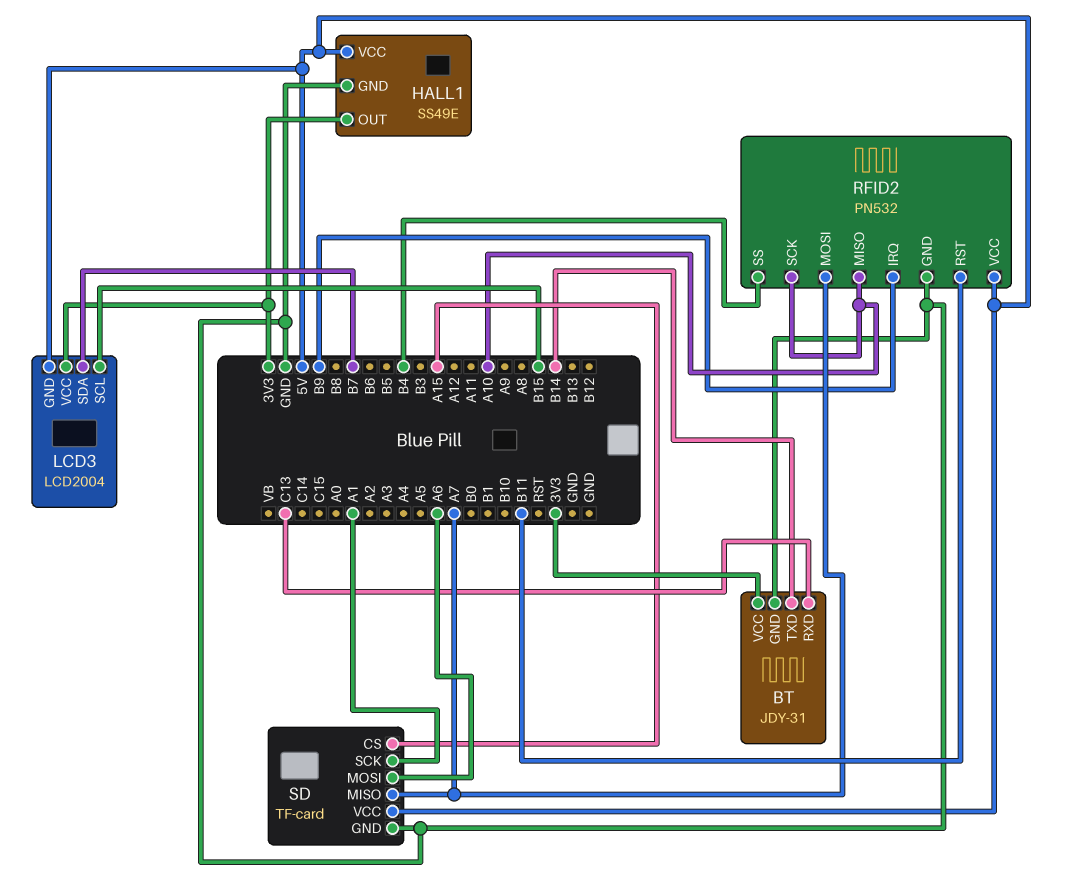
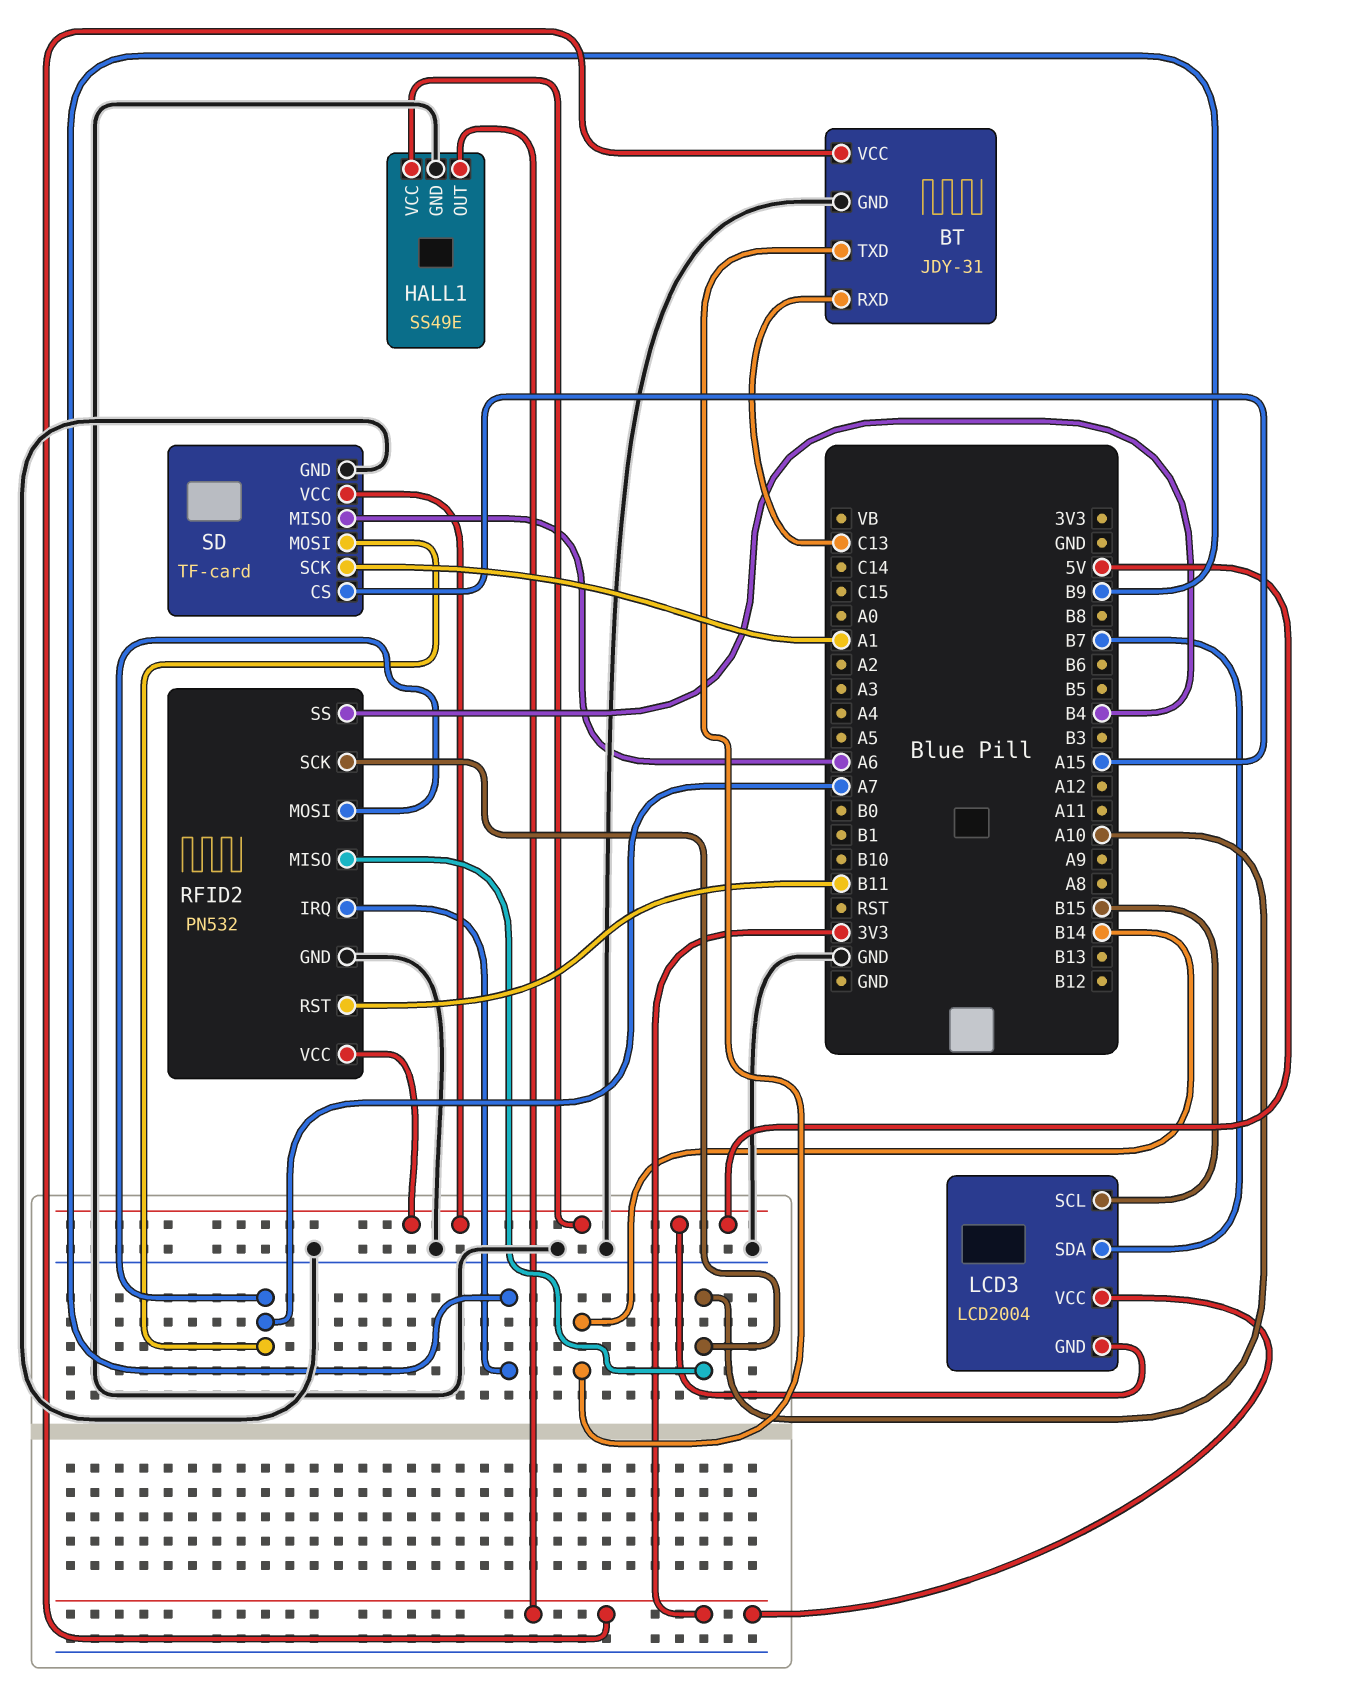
SD pin MISO: A7 -> A6
SD pin MOSI: A6 -> A7

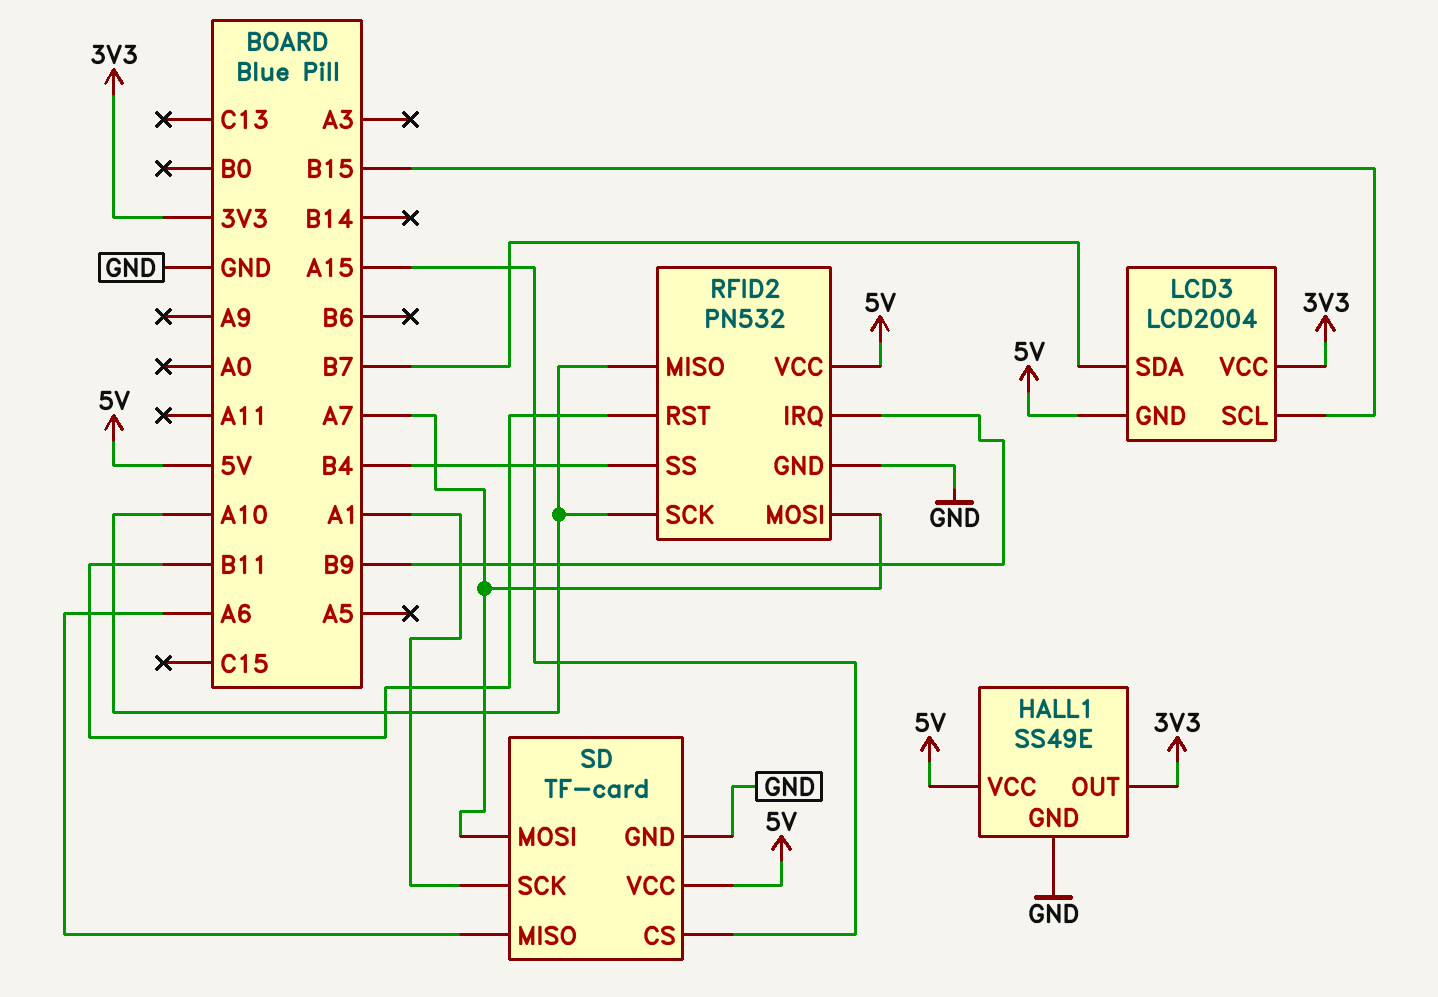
BT: JDY-31 -> none
BT pin GND: GND -> none
BT pin RXD: C13 -> none
BT pin TXD: B14 -> none
BT pin VCC: 3V3 -> none

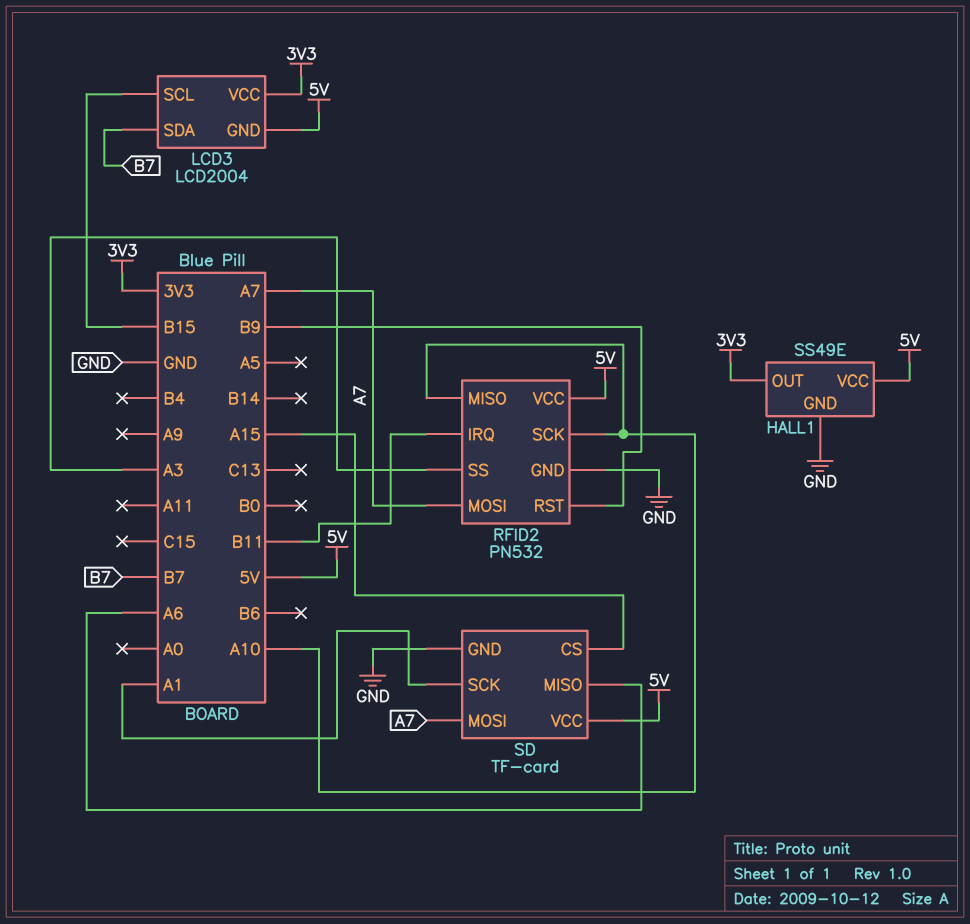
RFID2 pin IRQ: B9 -> B11
RFID2 pin RST: B11 -> B9
RFID2 pin SS: B4 -> A3

